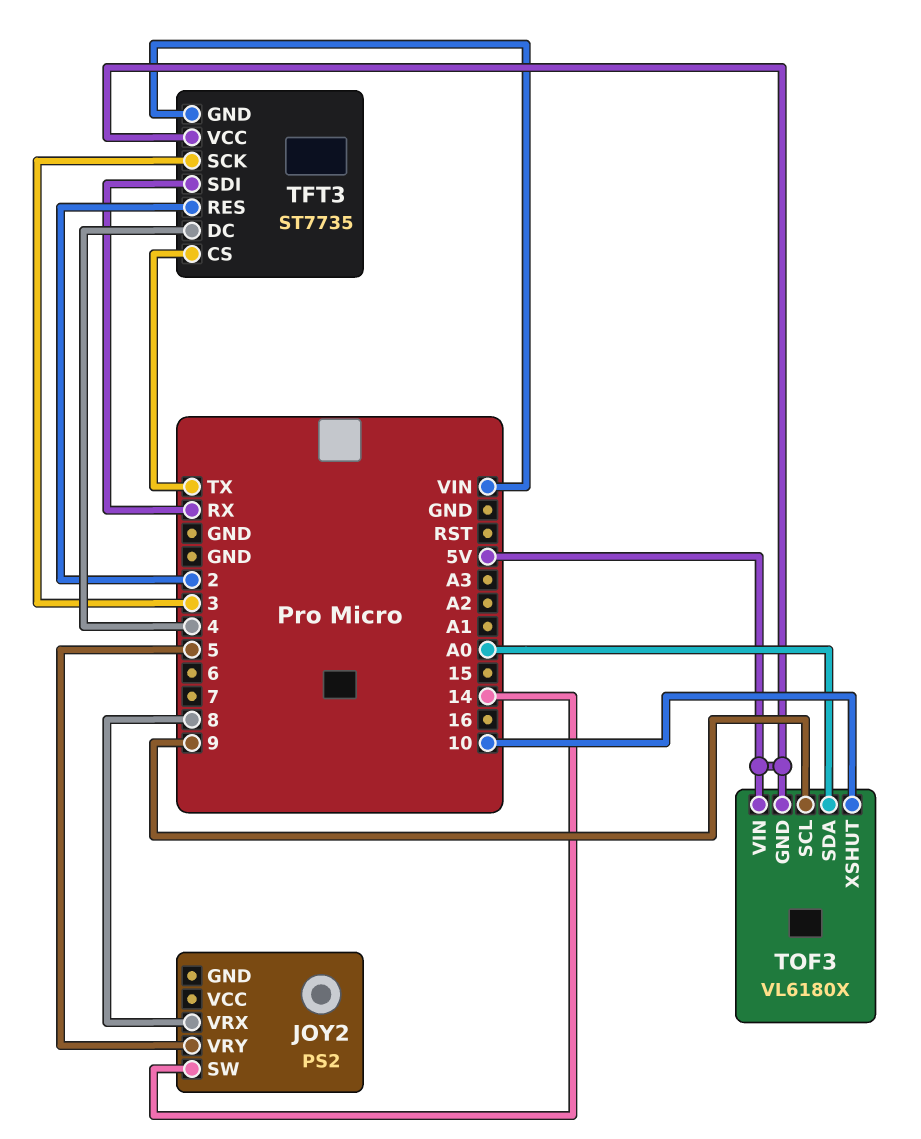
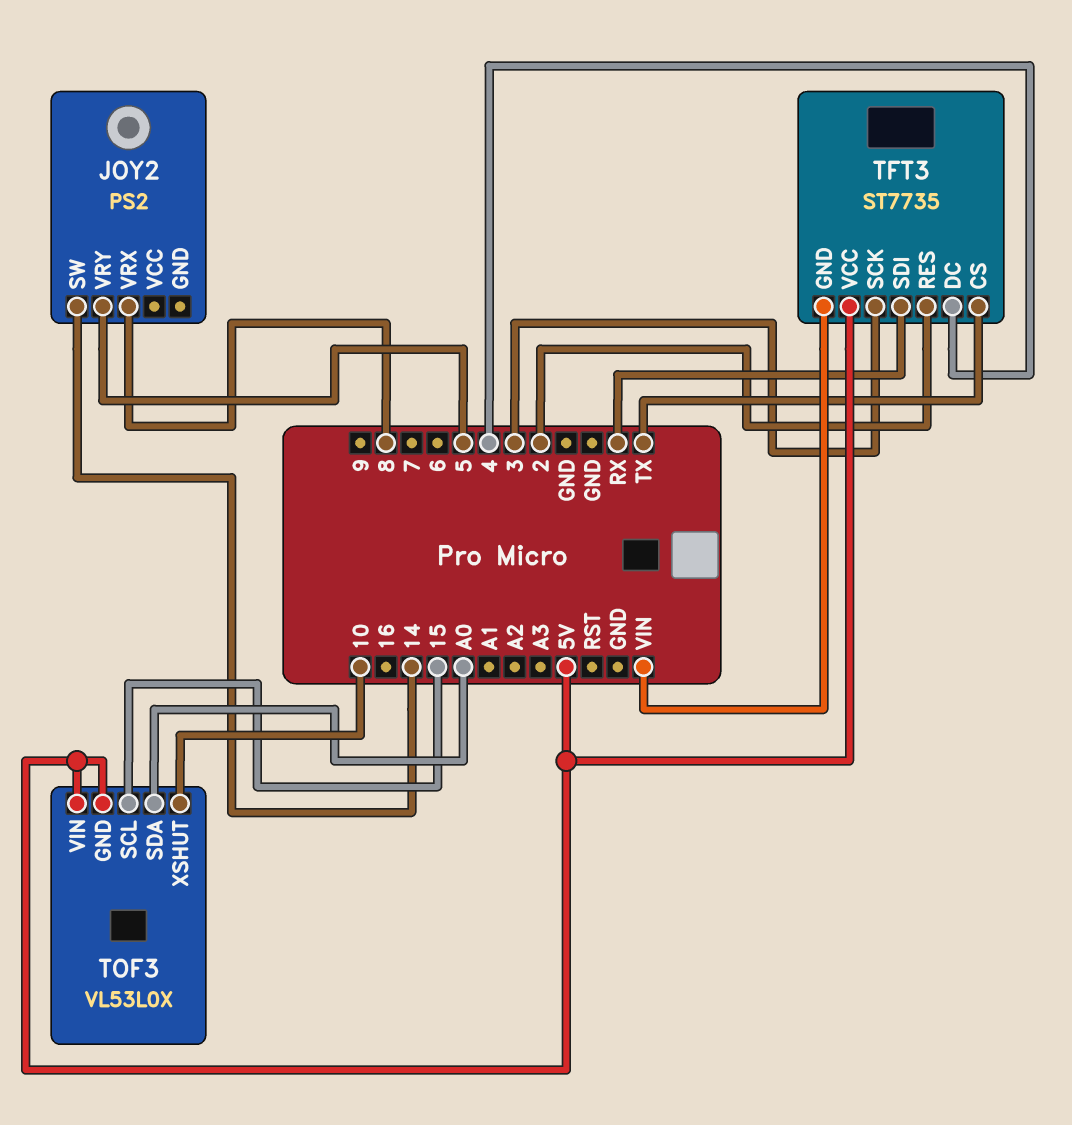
TOF3: VL6180X -> VL53L0X
TOF3 pin SCL: 9 -> 15

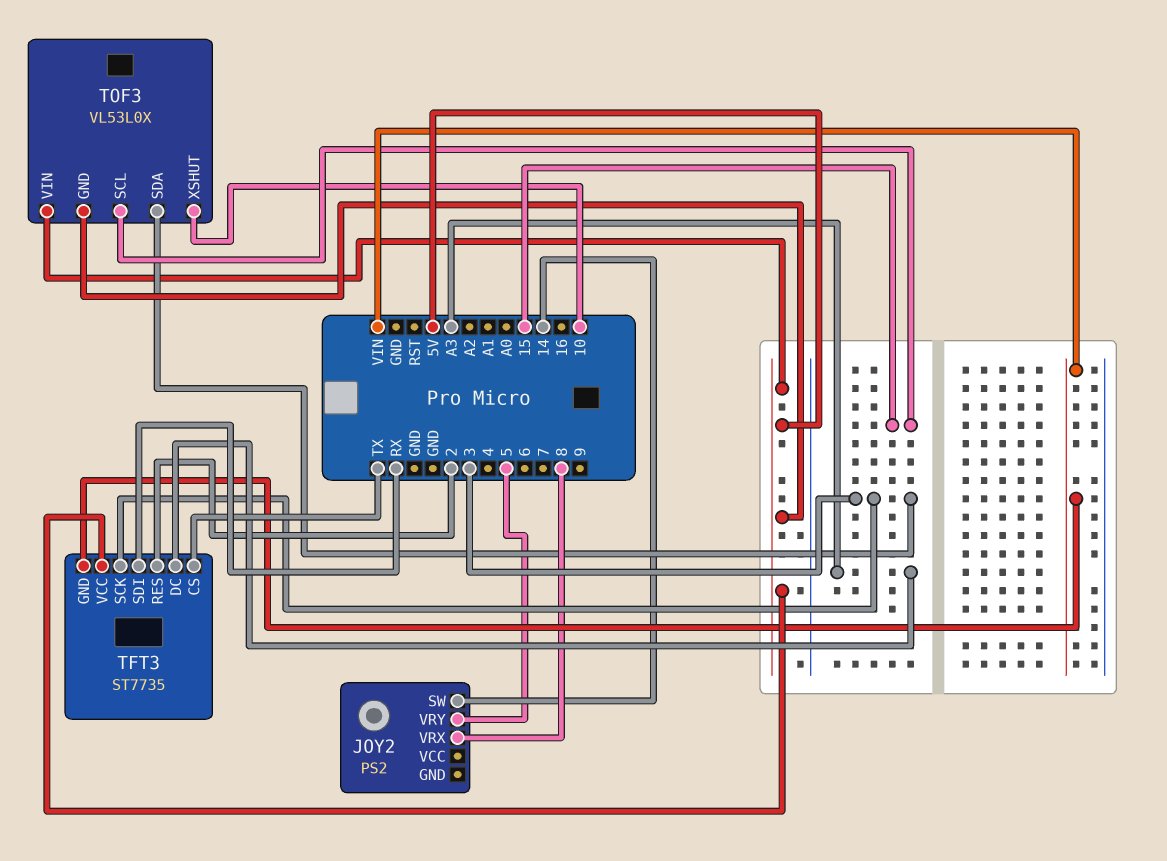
TFT3 pin DC: 4 -> A3
TOF3 pin SDA: A0 -> 3

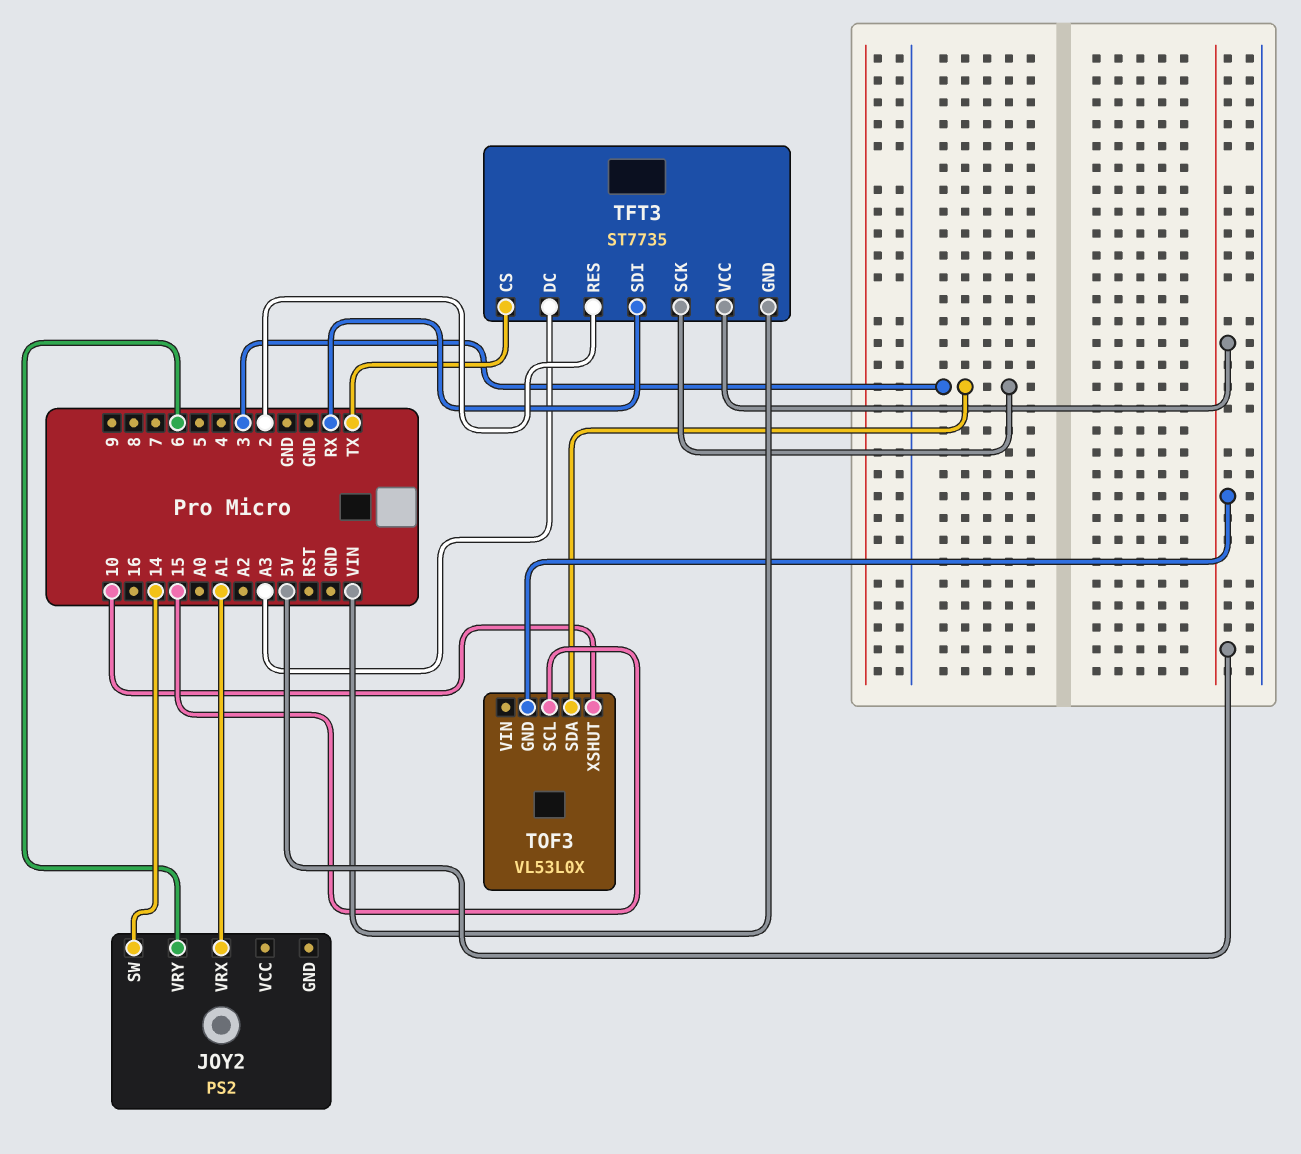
JOY2 pin VRX: 8 -> A1
JOY2 pin VRY: 5 -> 6
TOF3 pin VIN: 5V -> none

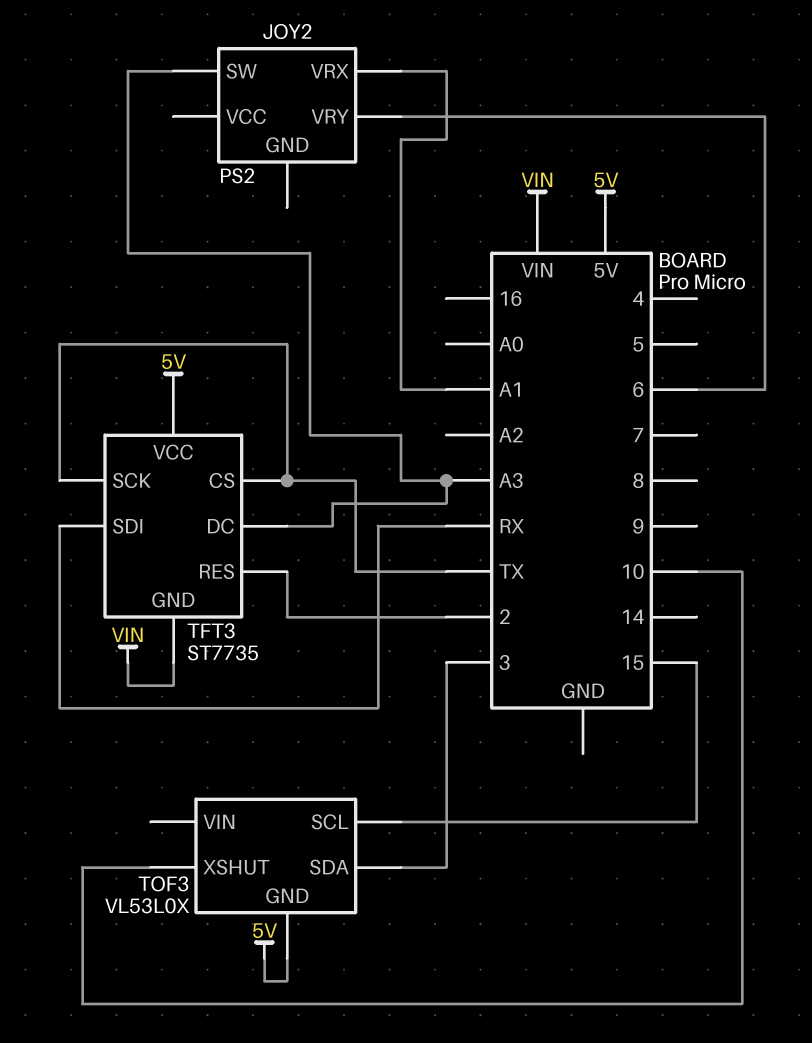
JOY2 pin SW: 14 -> A3
TFT3 pin SCK: 3 -> TX

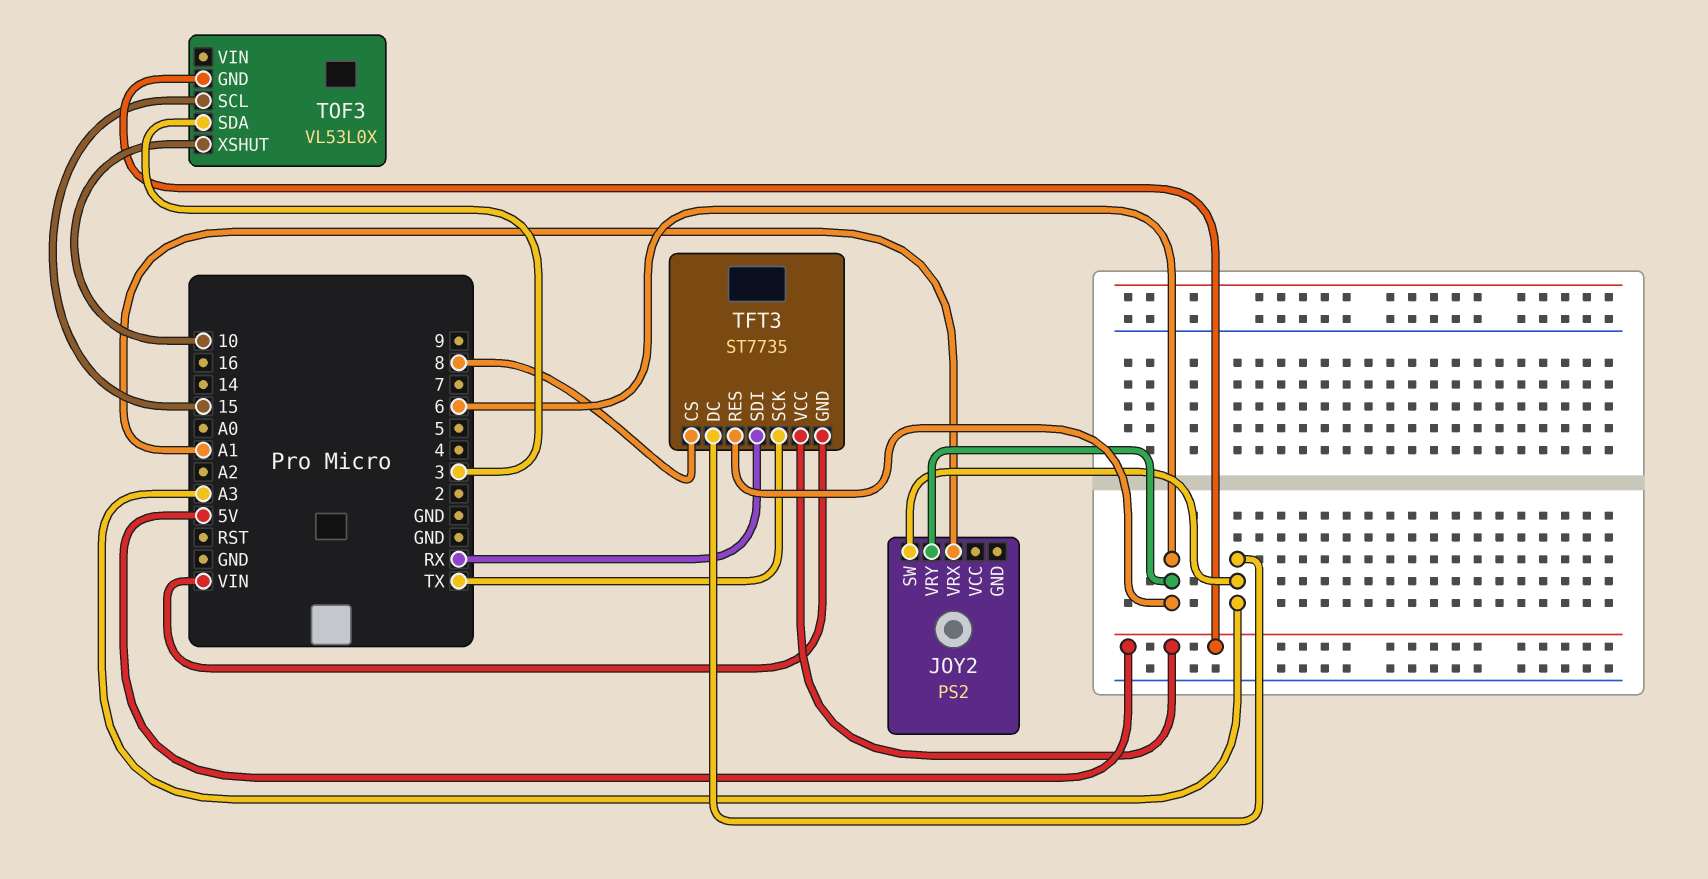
TFT3 pin CS: TX -> 8
TFT3 pin RES: 2 -> 6

